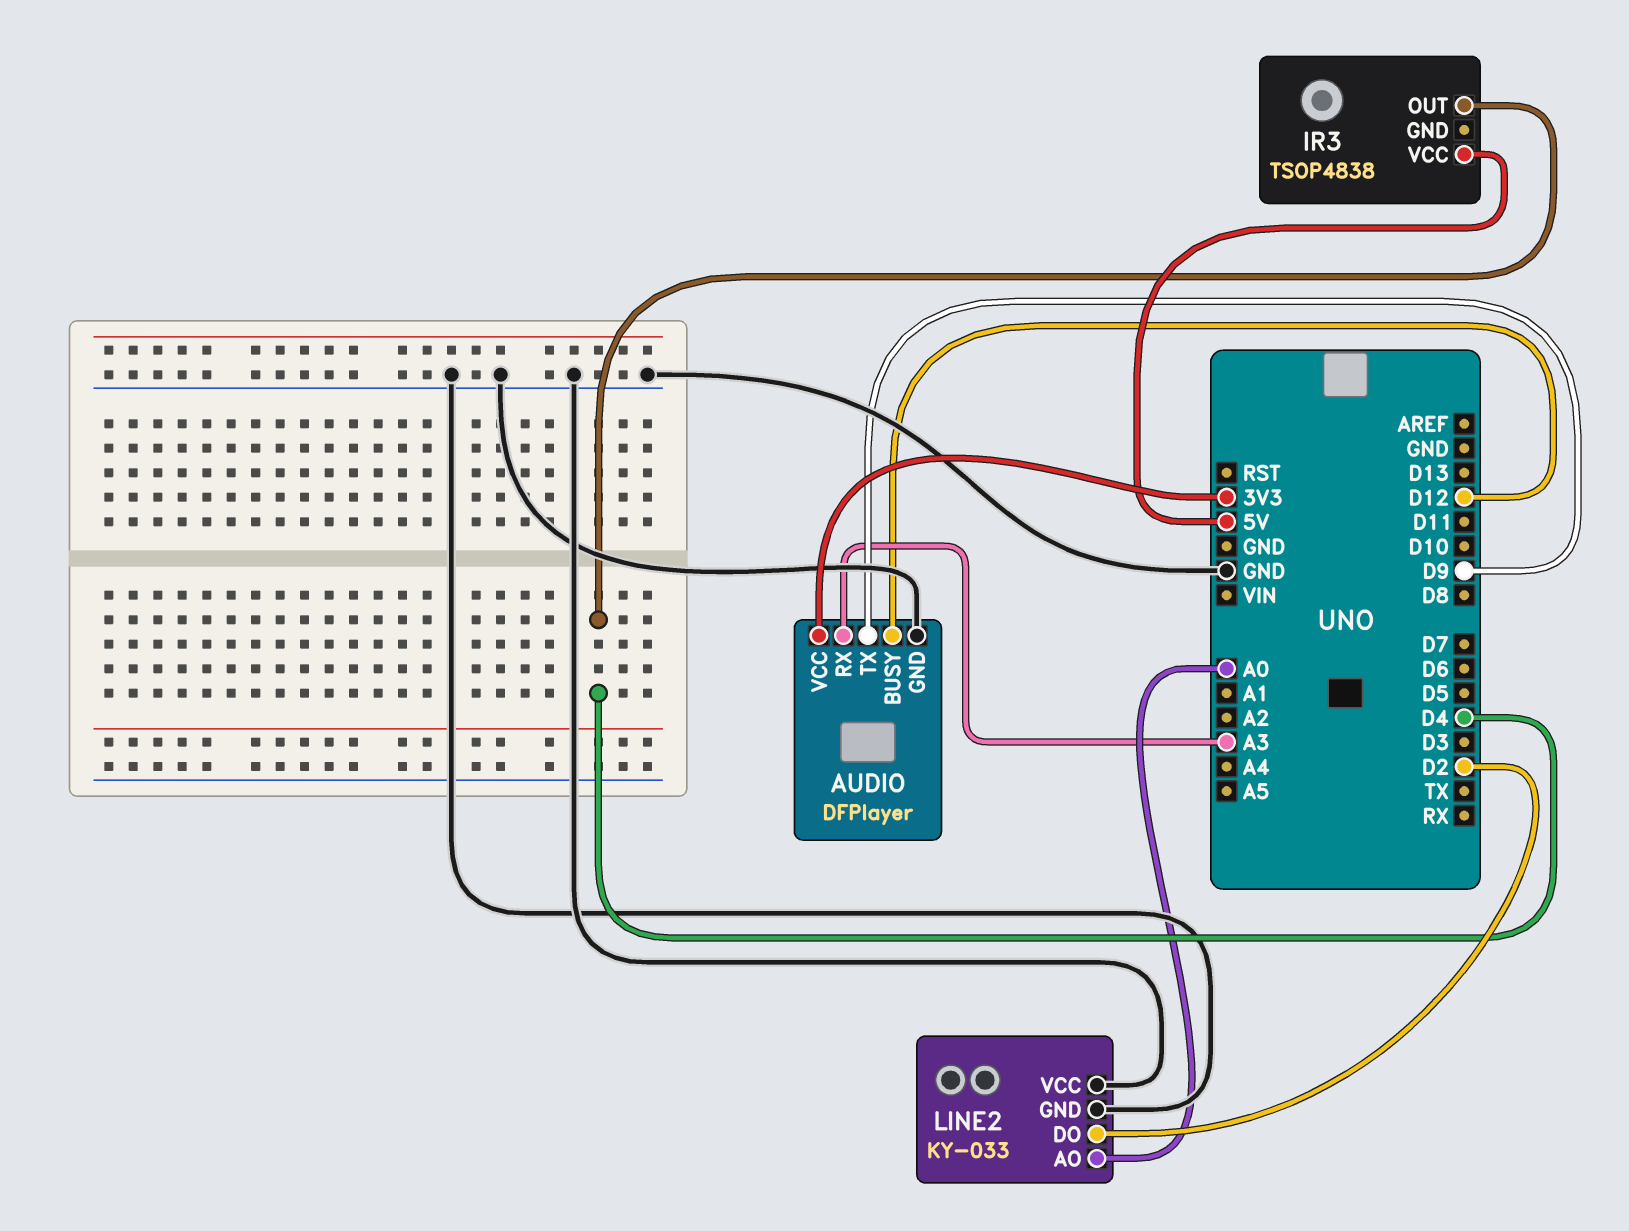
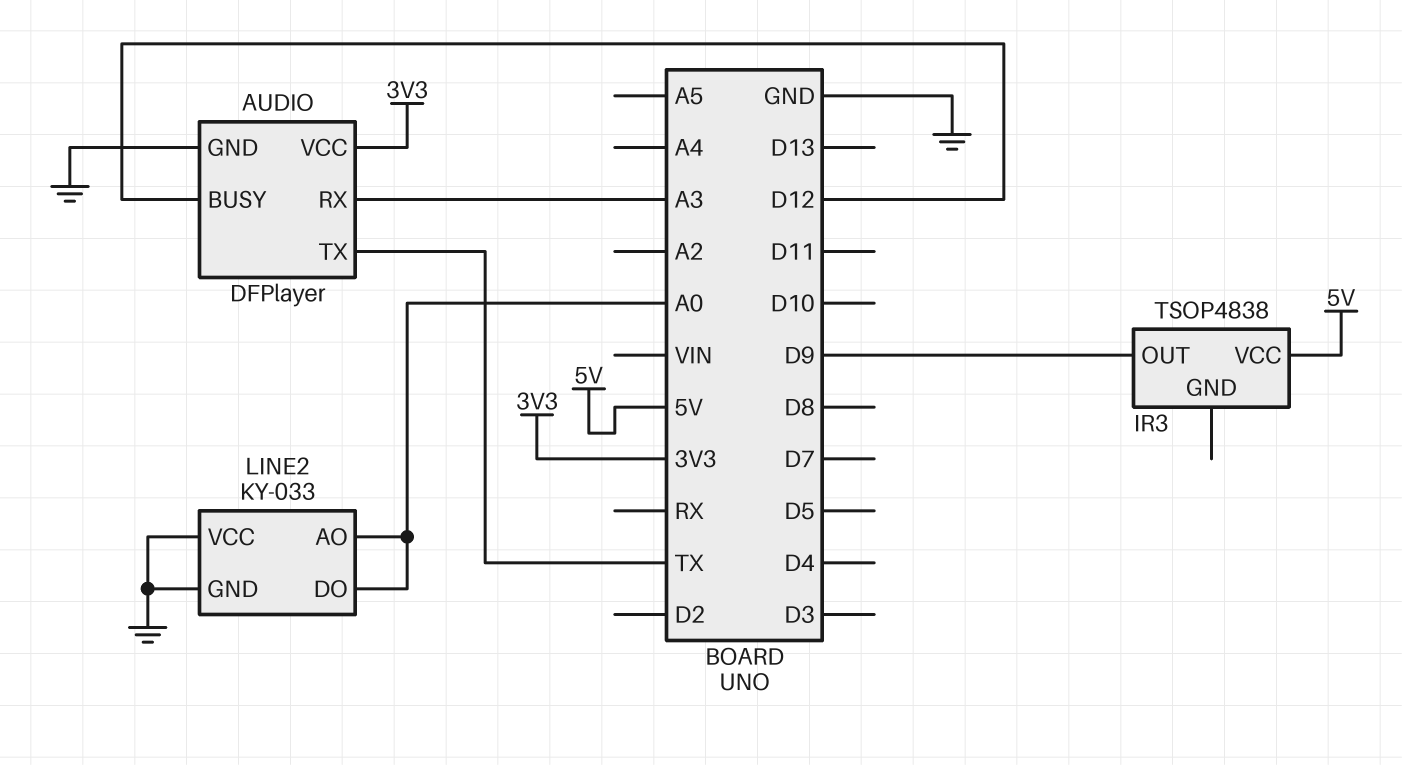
AUDIO pin TX: D9 -> TX
IR3 pin OUT: D4 -> D9
LINE2 pin DO: D2 -> A0

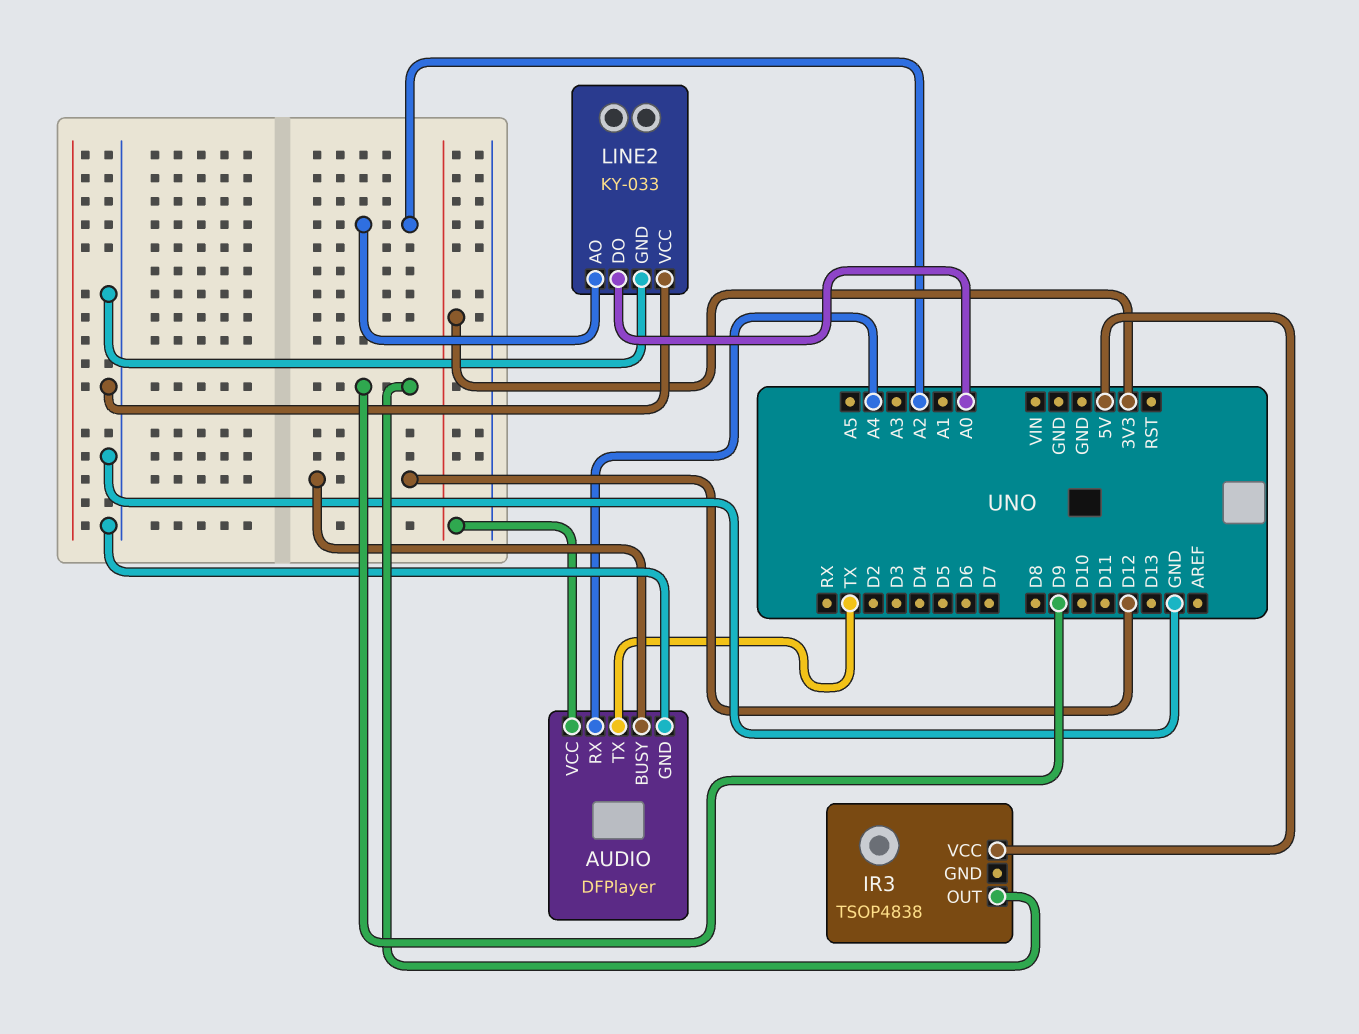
AUDIO pin RX: A3 -> A4
LINE2 pin AO: A0 -> A2

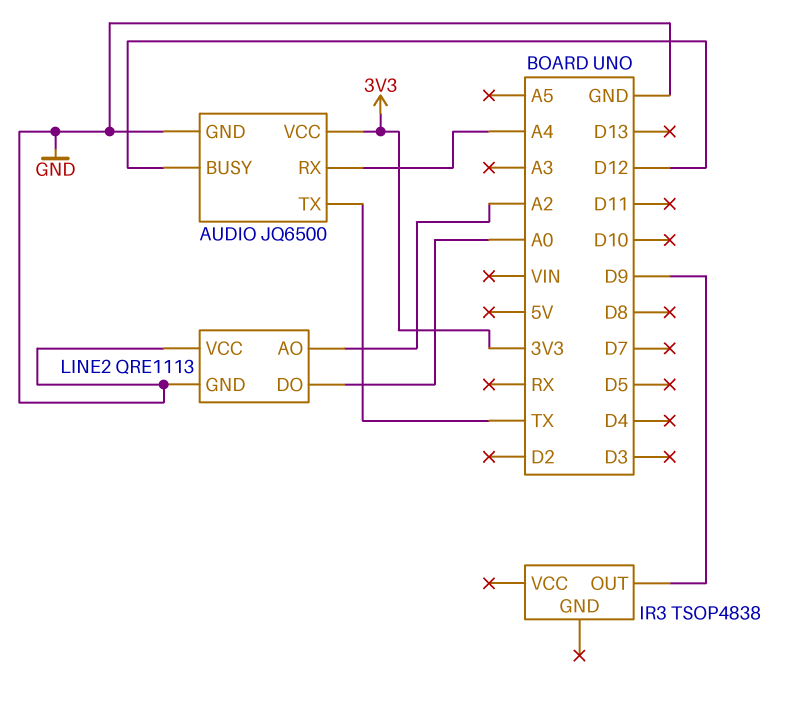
AUDIO: DFPlayer -> JQ6500
IR3 pin VCC: 5V -> none
LINE2: KY-033 -> QRE1113

